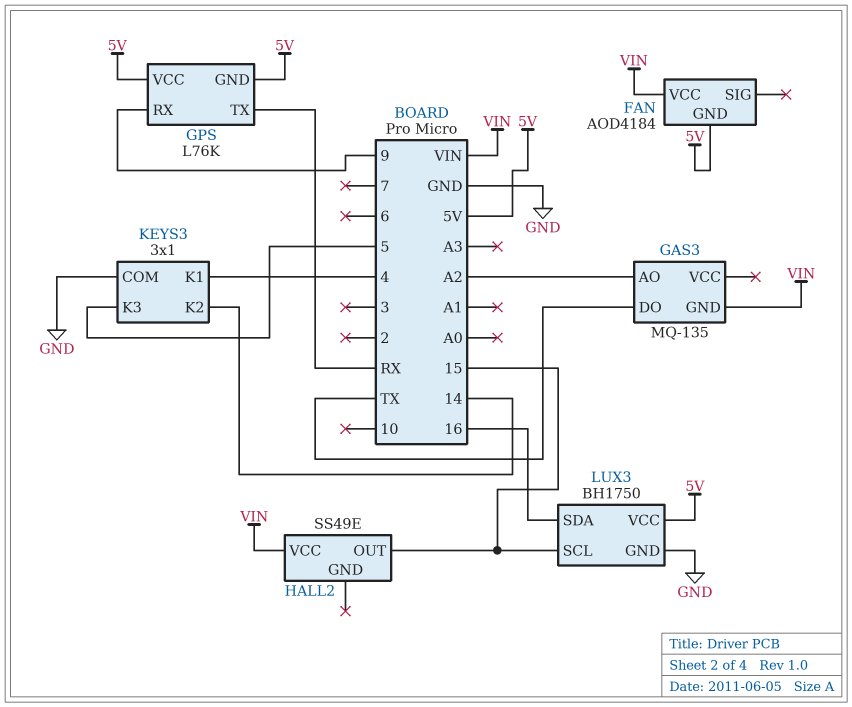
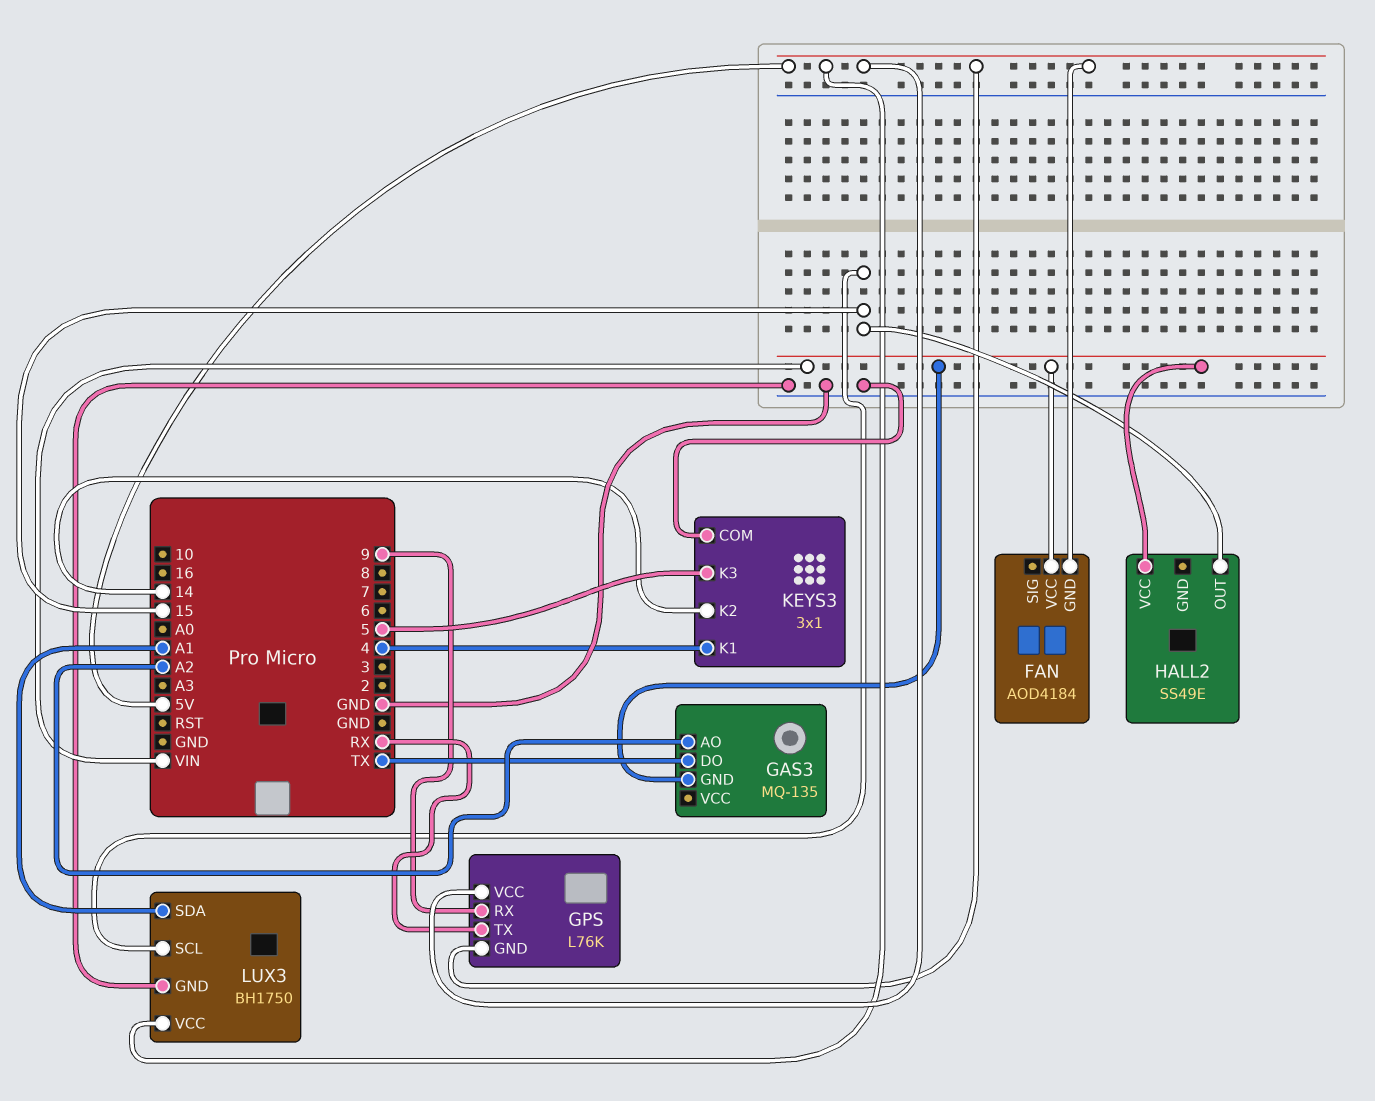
LUX3 pin SDA: 16 -> A1

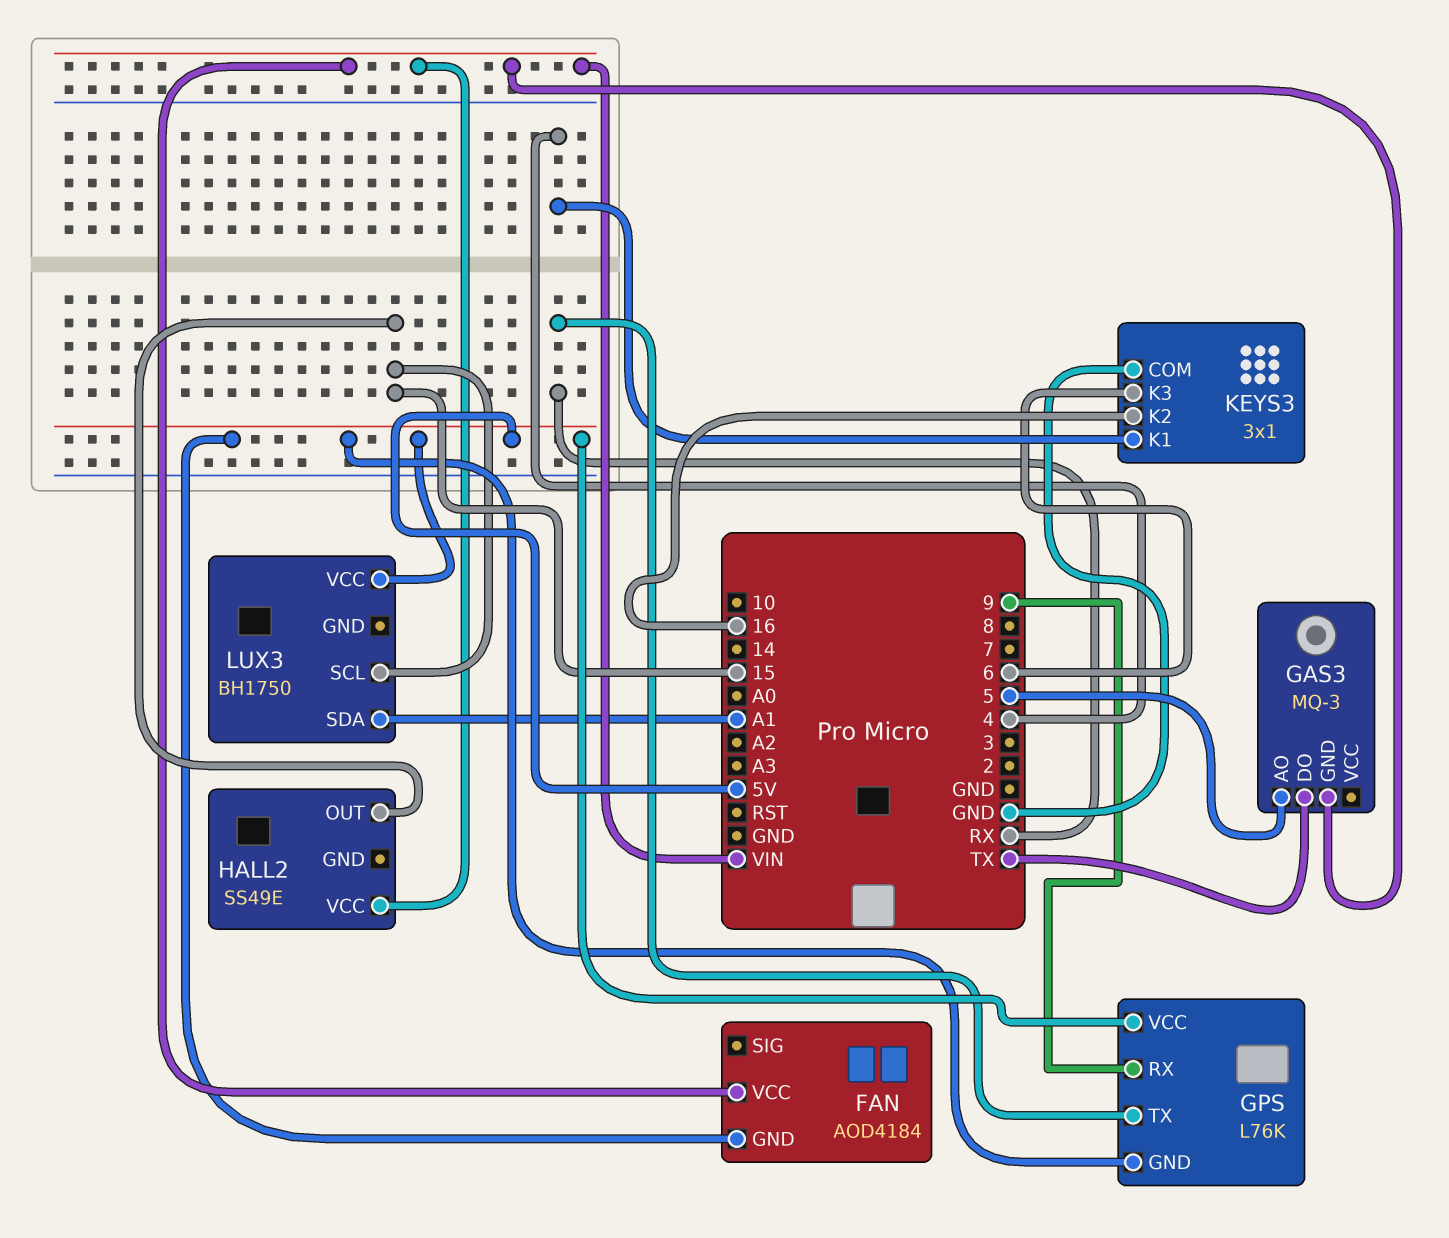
GAS3: MQ-135 -> MQ-3
GAS3 pin AO: A2 -> 5
KEYS3 pin K2: 14 -> 16
KEYS3 pin K3: 5 -> 6
LUX3 pin GND: GND -> none

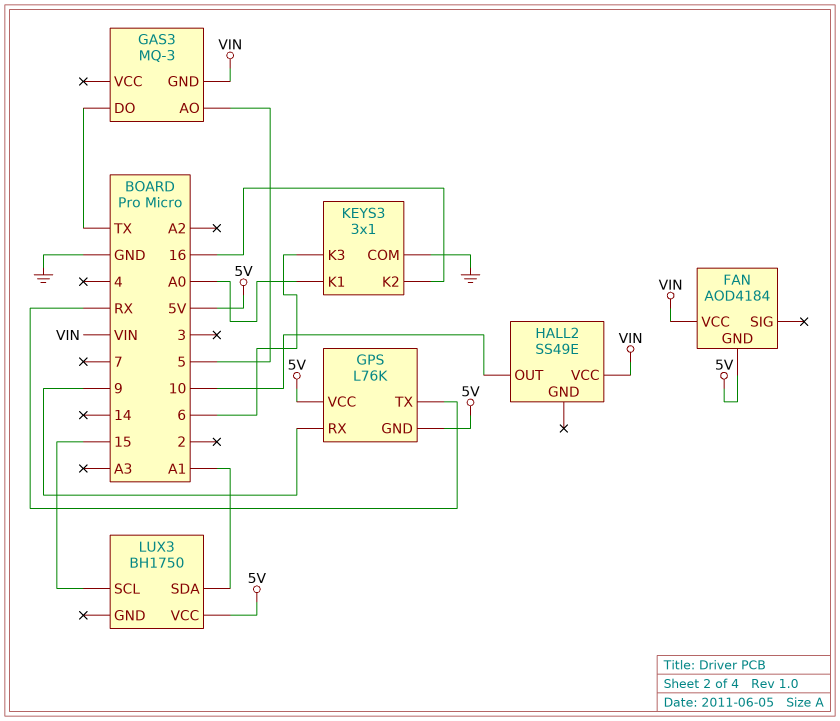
HALL2 pin OUT: 15 -> 10
KEYS3 pin K1: 4 -> A0

